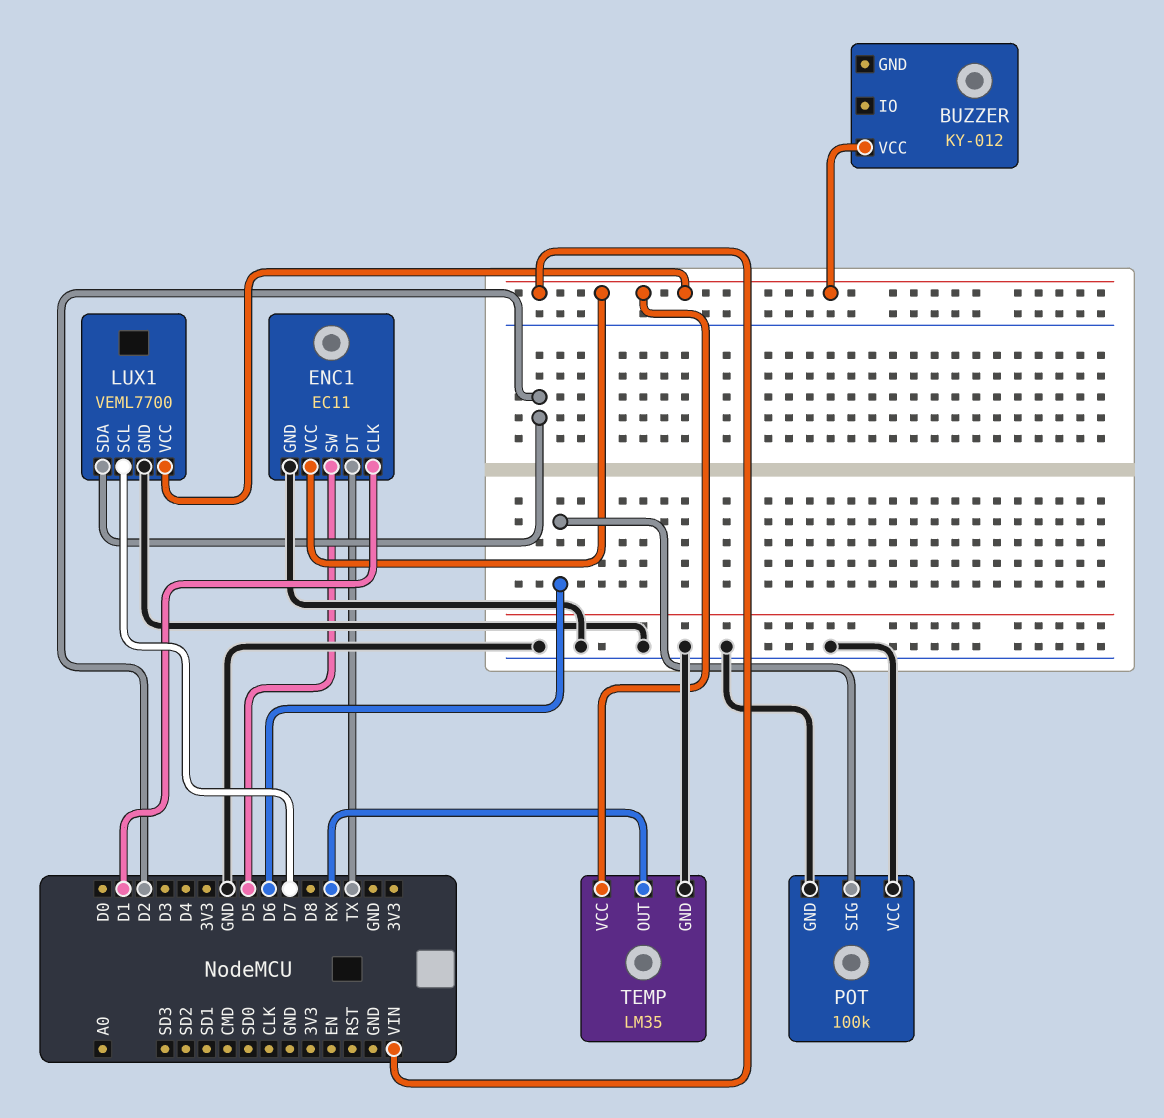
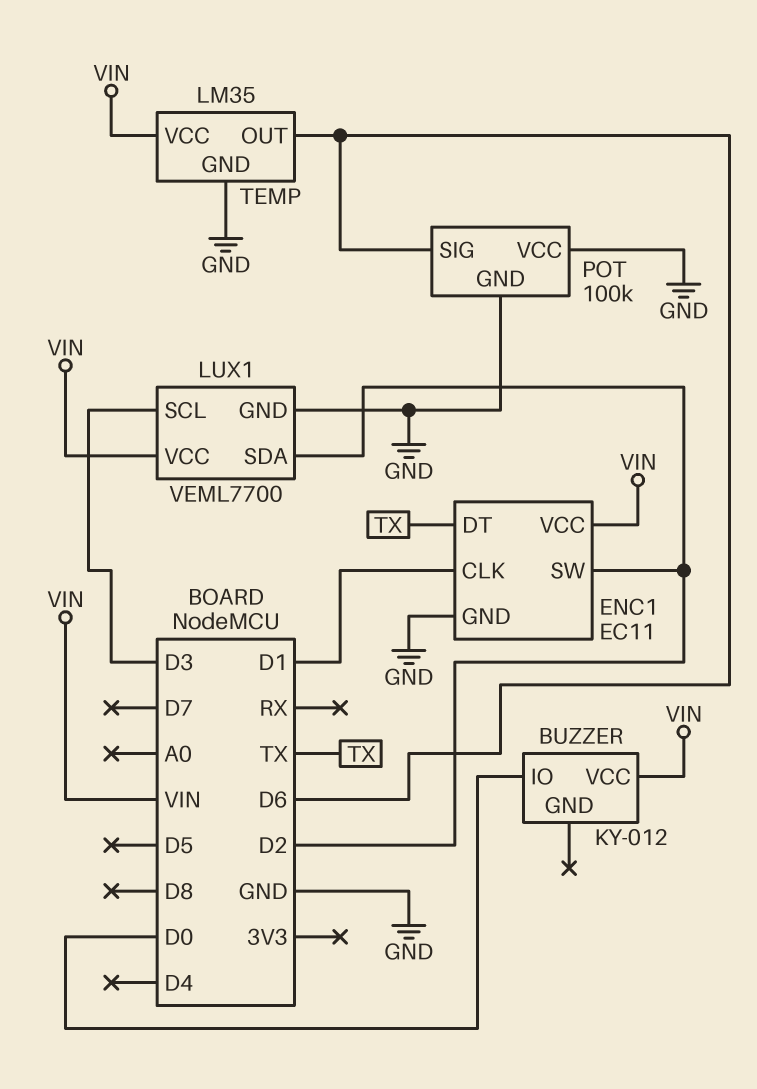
BUZZER pin IO: none -> D0
ENC1 pin SW: D5 -> D2
LUX1 pin SCL: D7 -> D3
TEMP pin OUT: RX -> D6

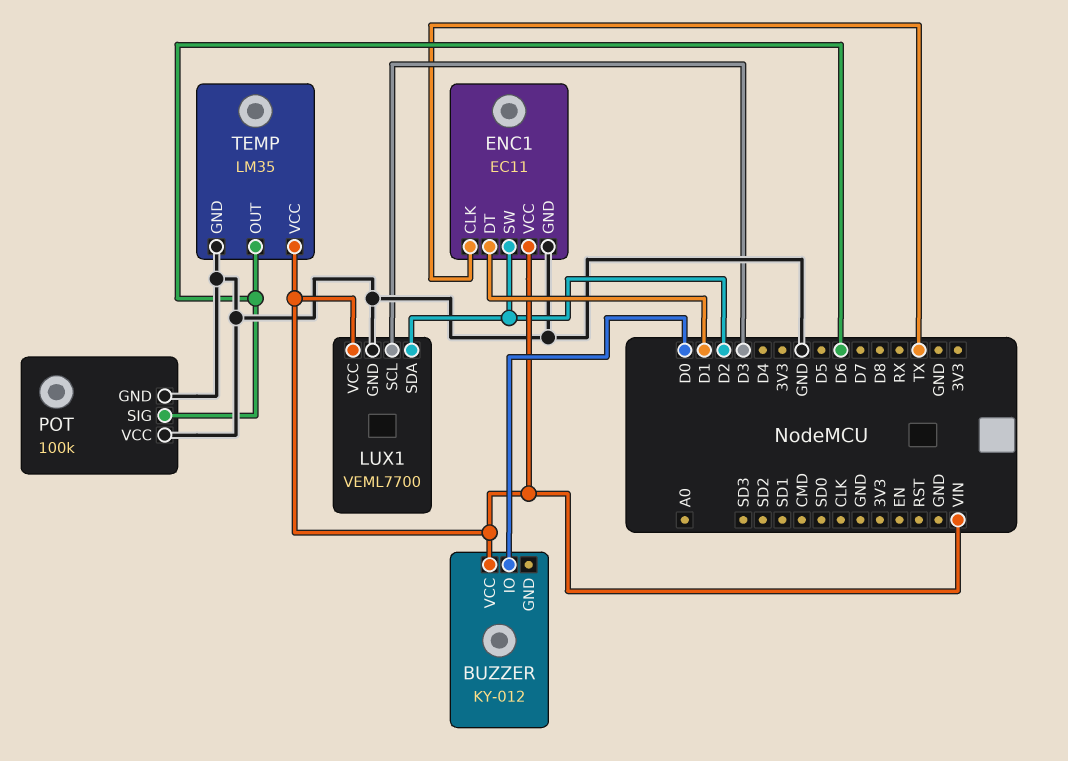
ENC1 pin CLK: D1 -> TX
ENC1 pin DT: TX -> D1

